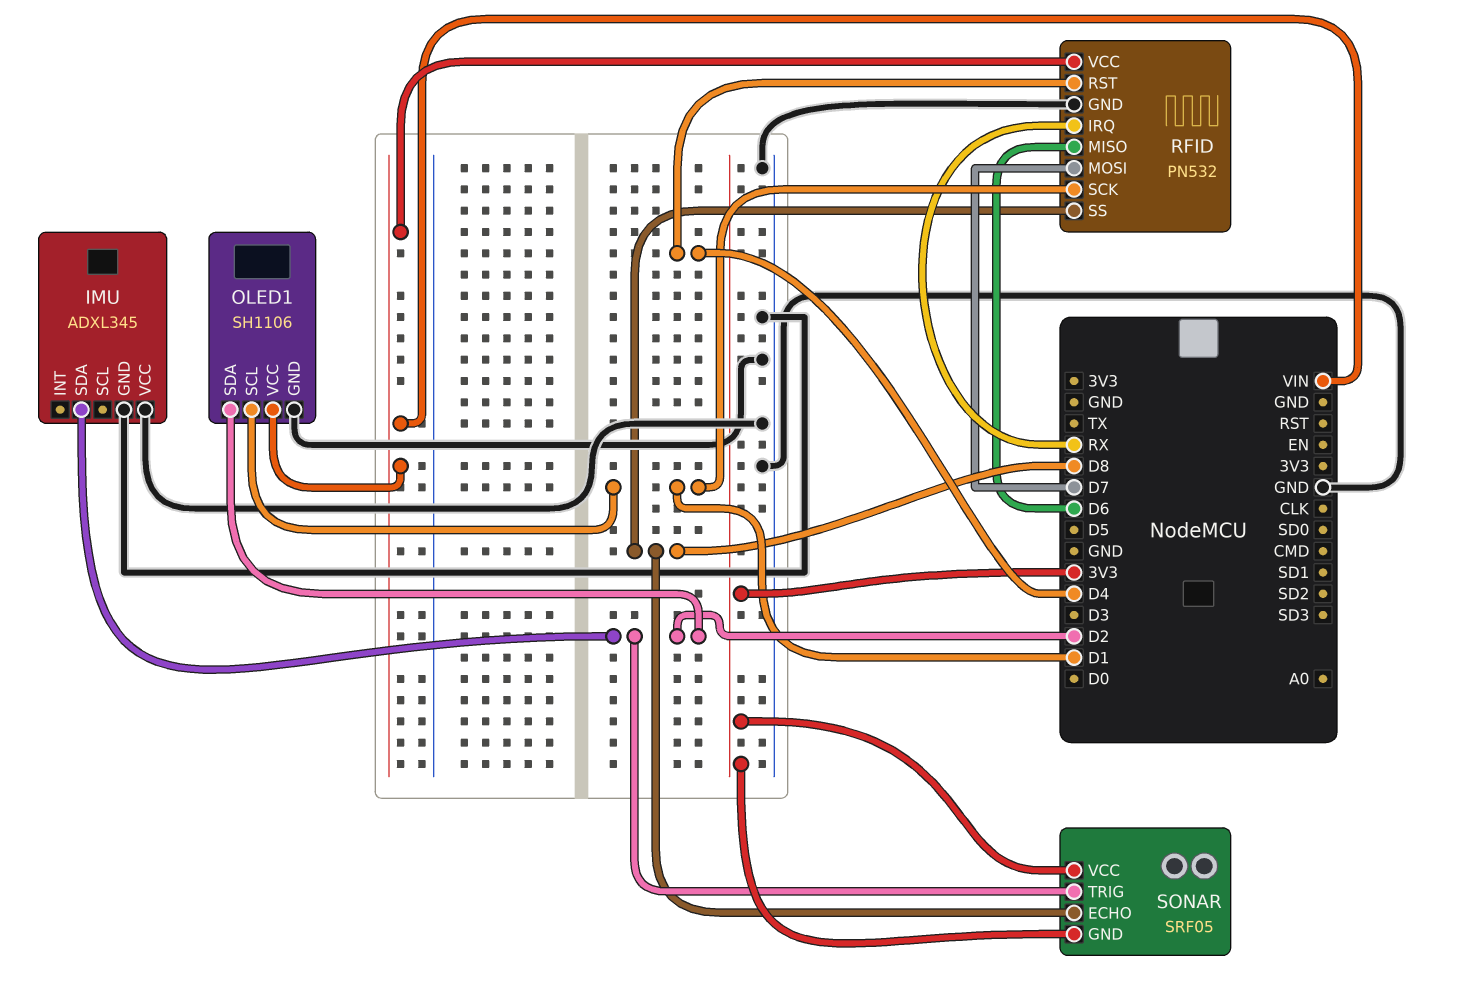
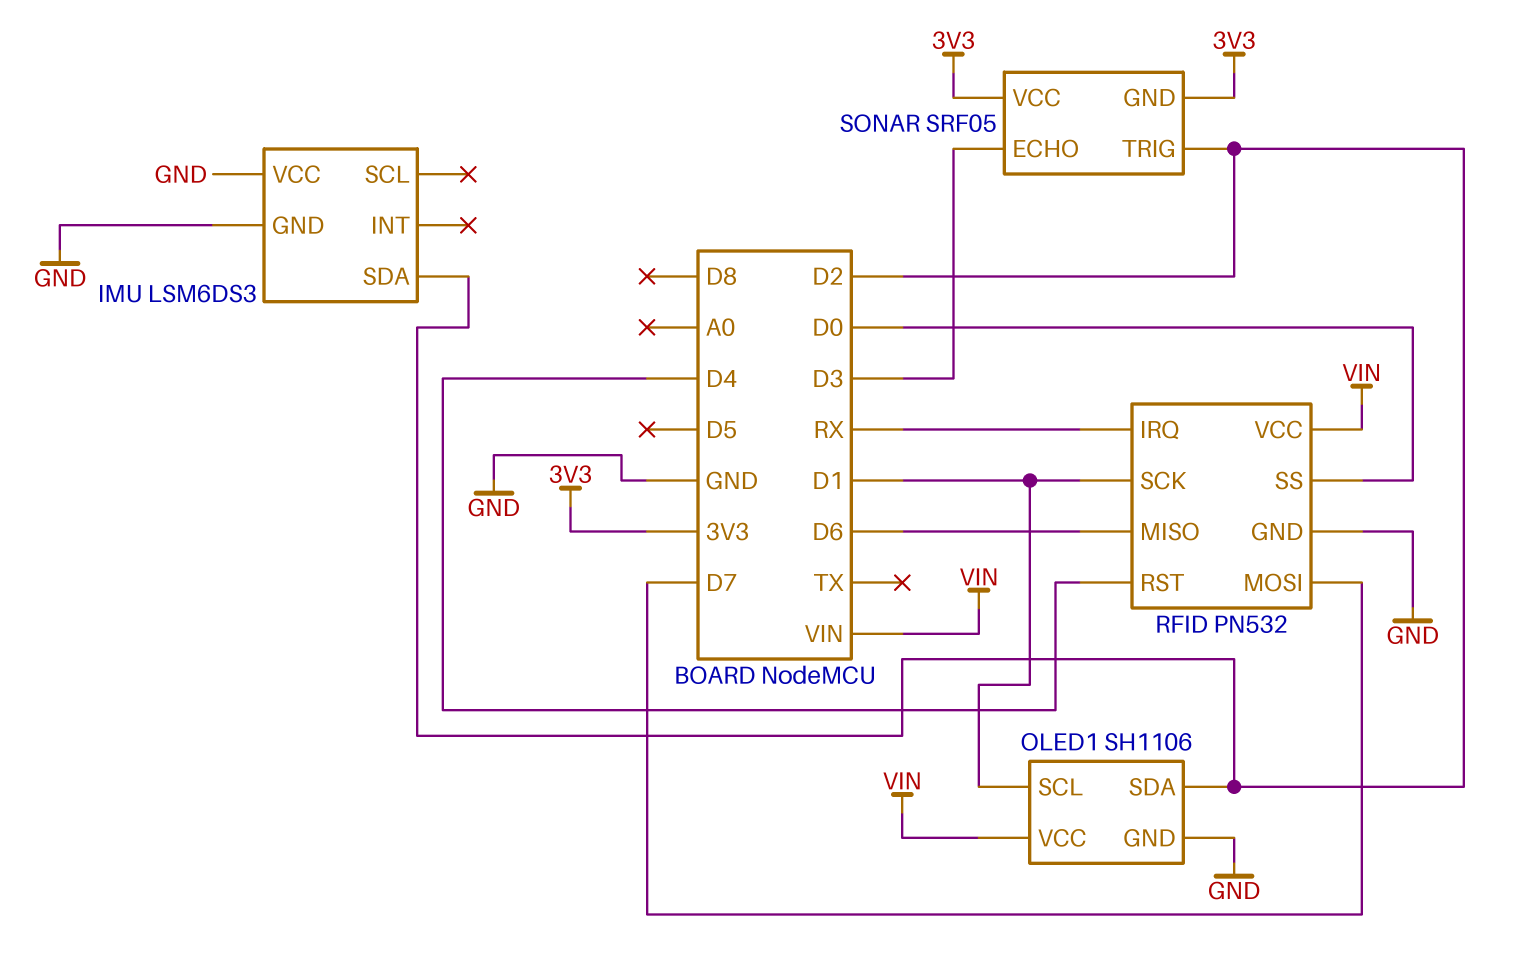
IMU: ADXL345 -> LSM6DS3
RFID pin SS: D8 -> D0
SONAR pin ECHO: D8 -> D3

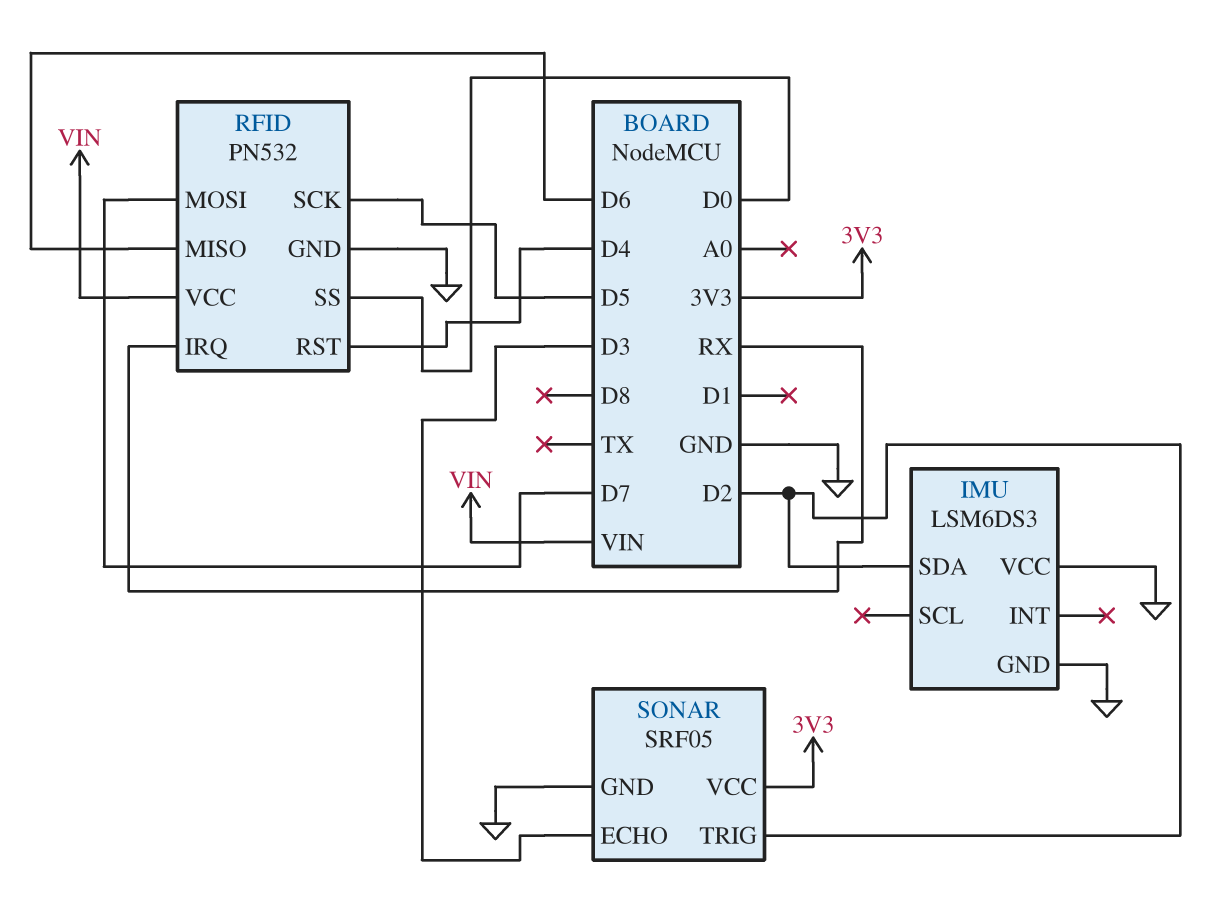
OLED1: SH1106 -> none
OLED1 pin GND: GND -> none
OLED1 pin SCL: D1 -> none
OLED1 pin SDA: D2 -> none
OLED1 pin VCC: VIN -> none
RFID pin SCK: D1 -> D5
SONAR pin GND: 3V3 -> GND

